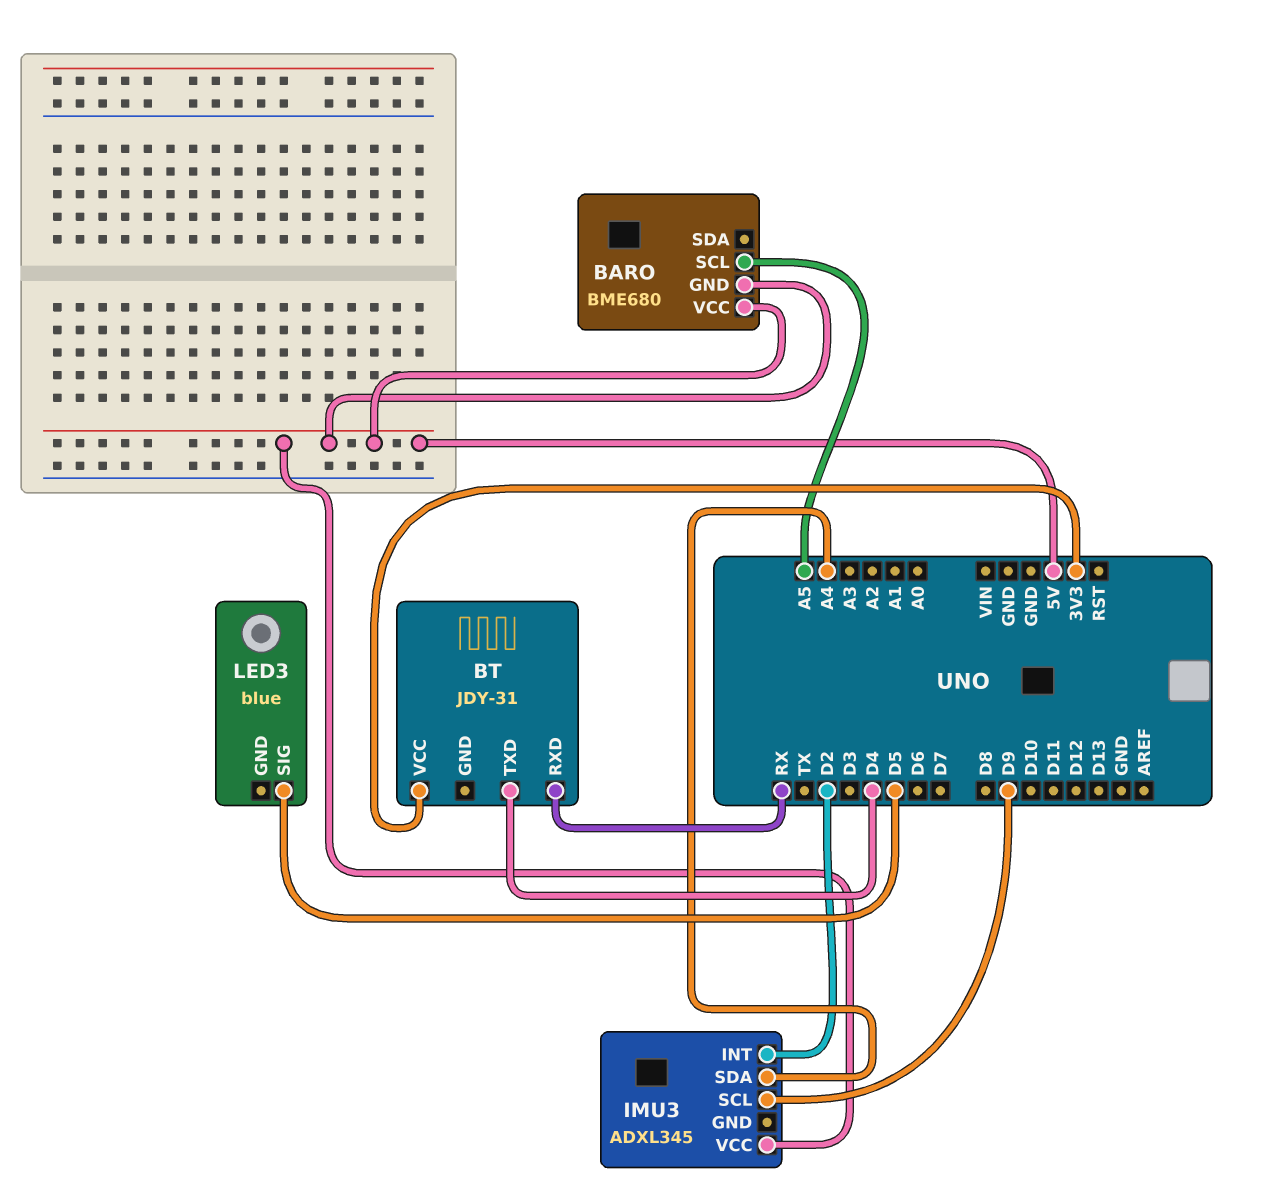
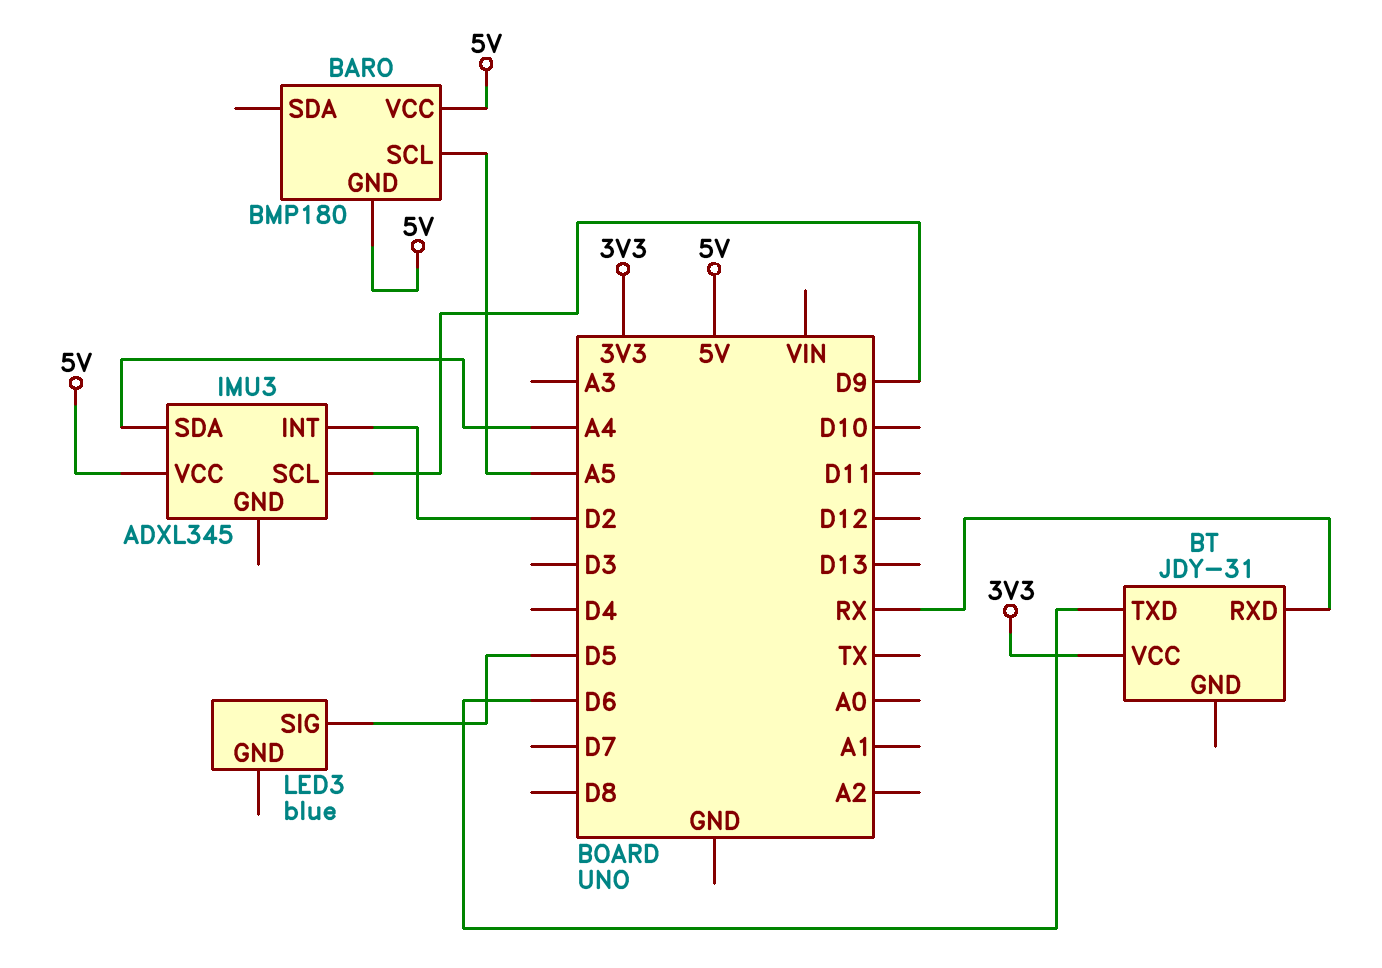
BARO: BME680 -> BMP180
BT pin TXD: D4 -> D6

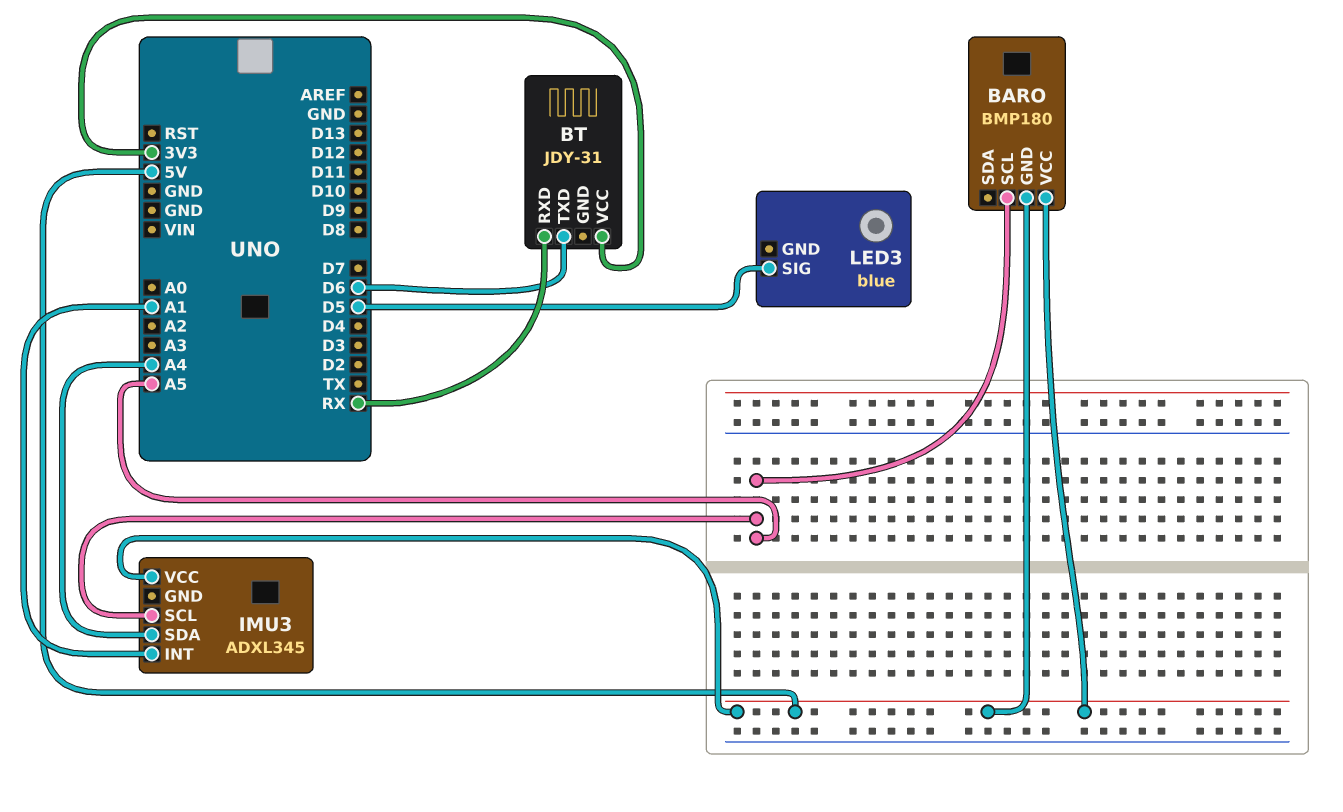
IMU3 pin INT: D2 -> A1
IMU3 pin SCL: D9 -> A5

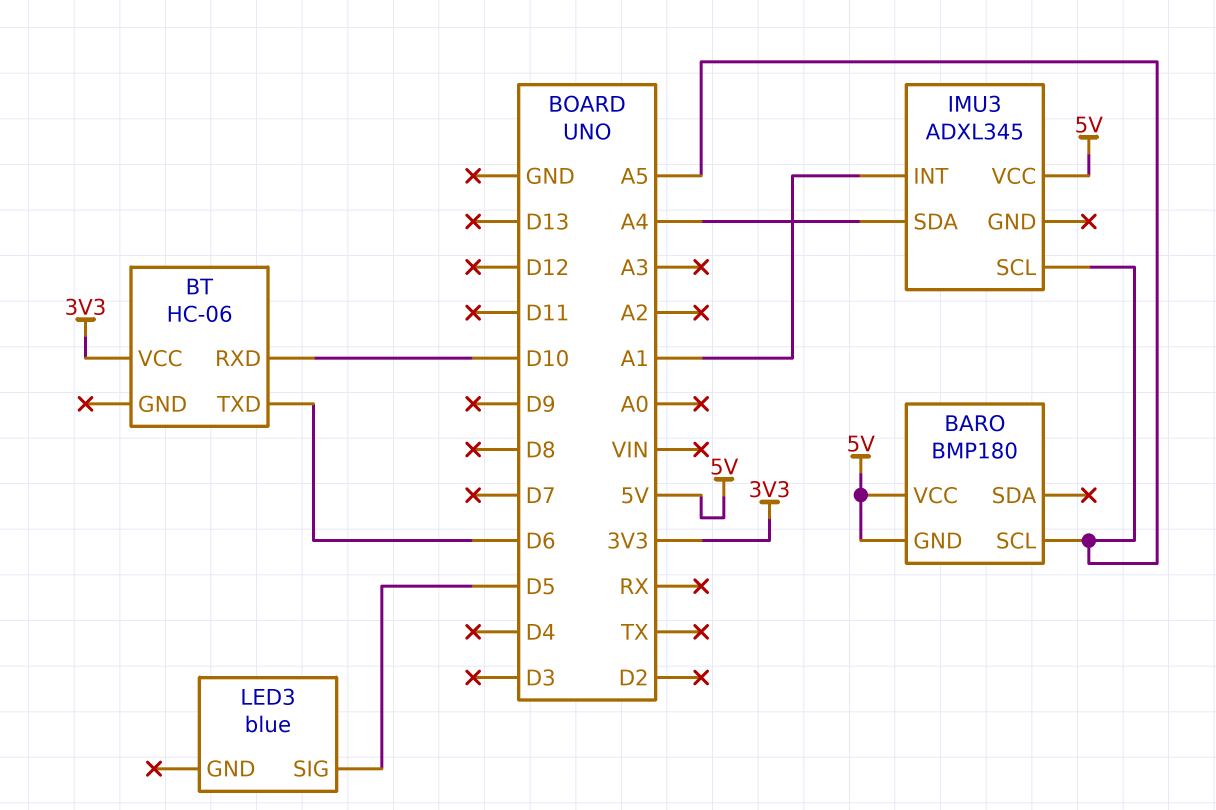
BT: JDY-31 -> HC-06
BT pin RXD: RX -> D10

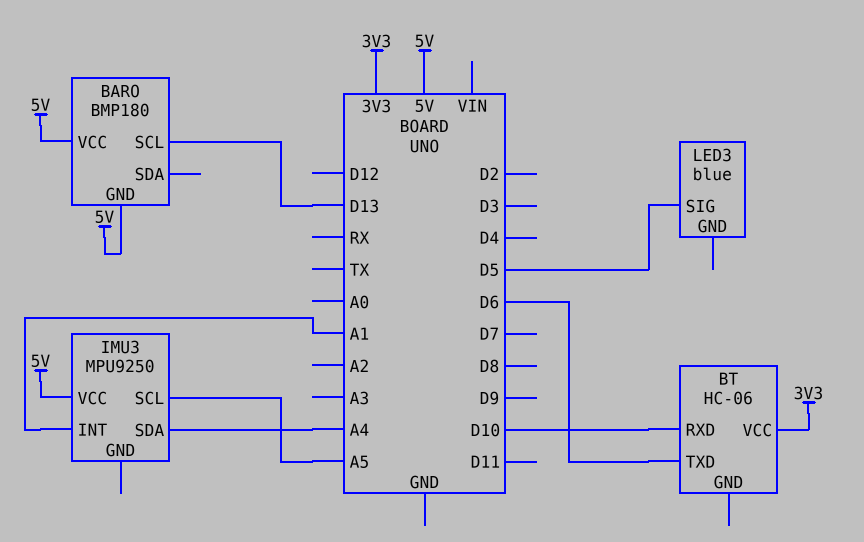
BARO pin SCL: A5 -> D13
IMU3: ADXL345 -> MPU9250

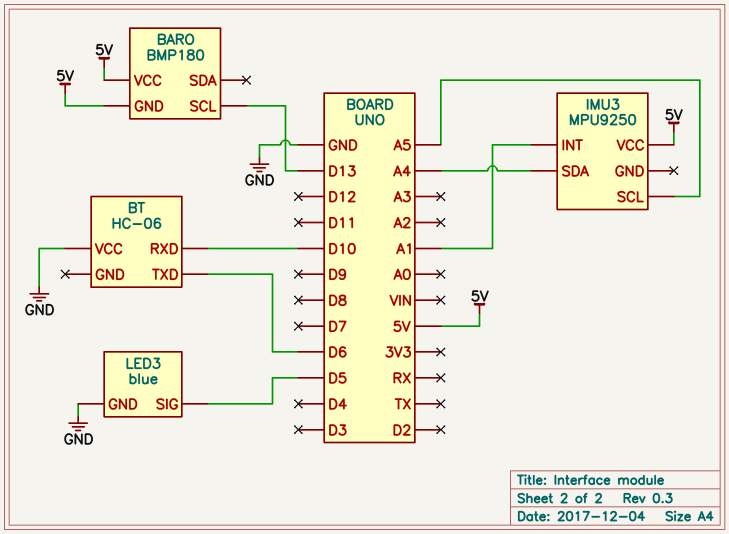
BT pin VCC: 3V3 -> GND
LED3 pin GND: none -> GND

